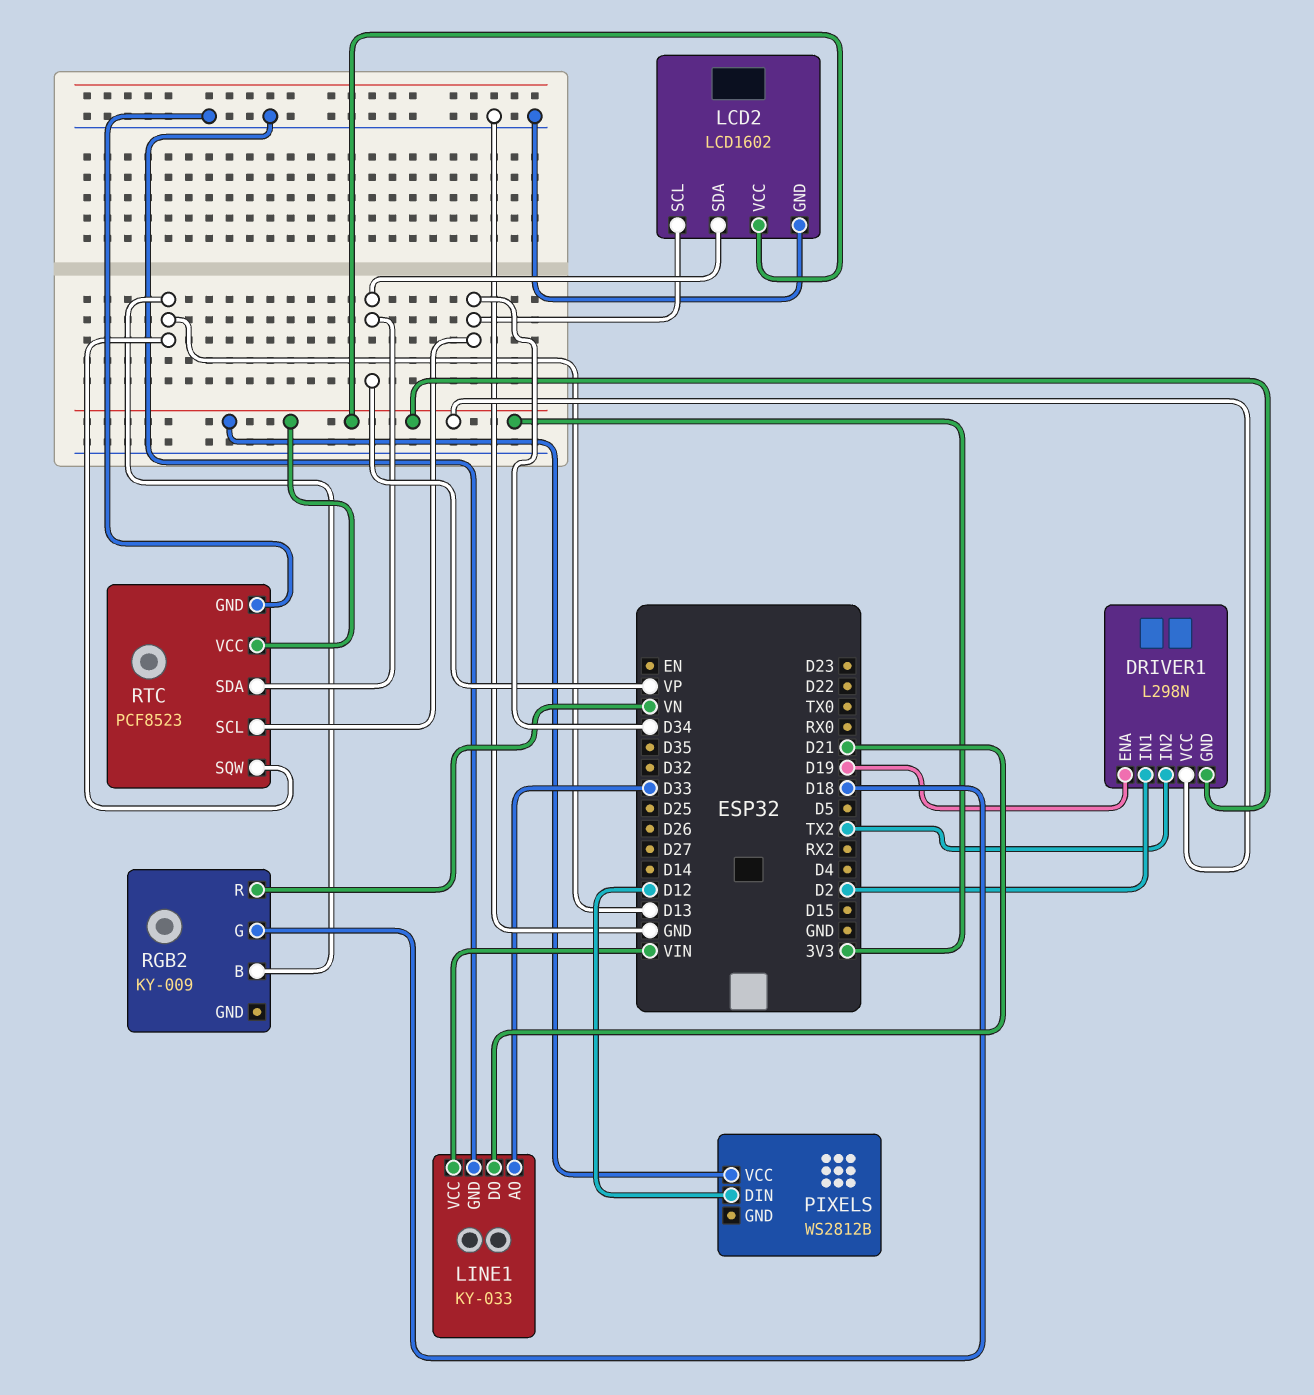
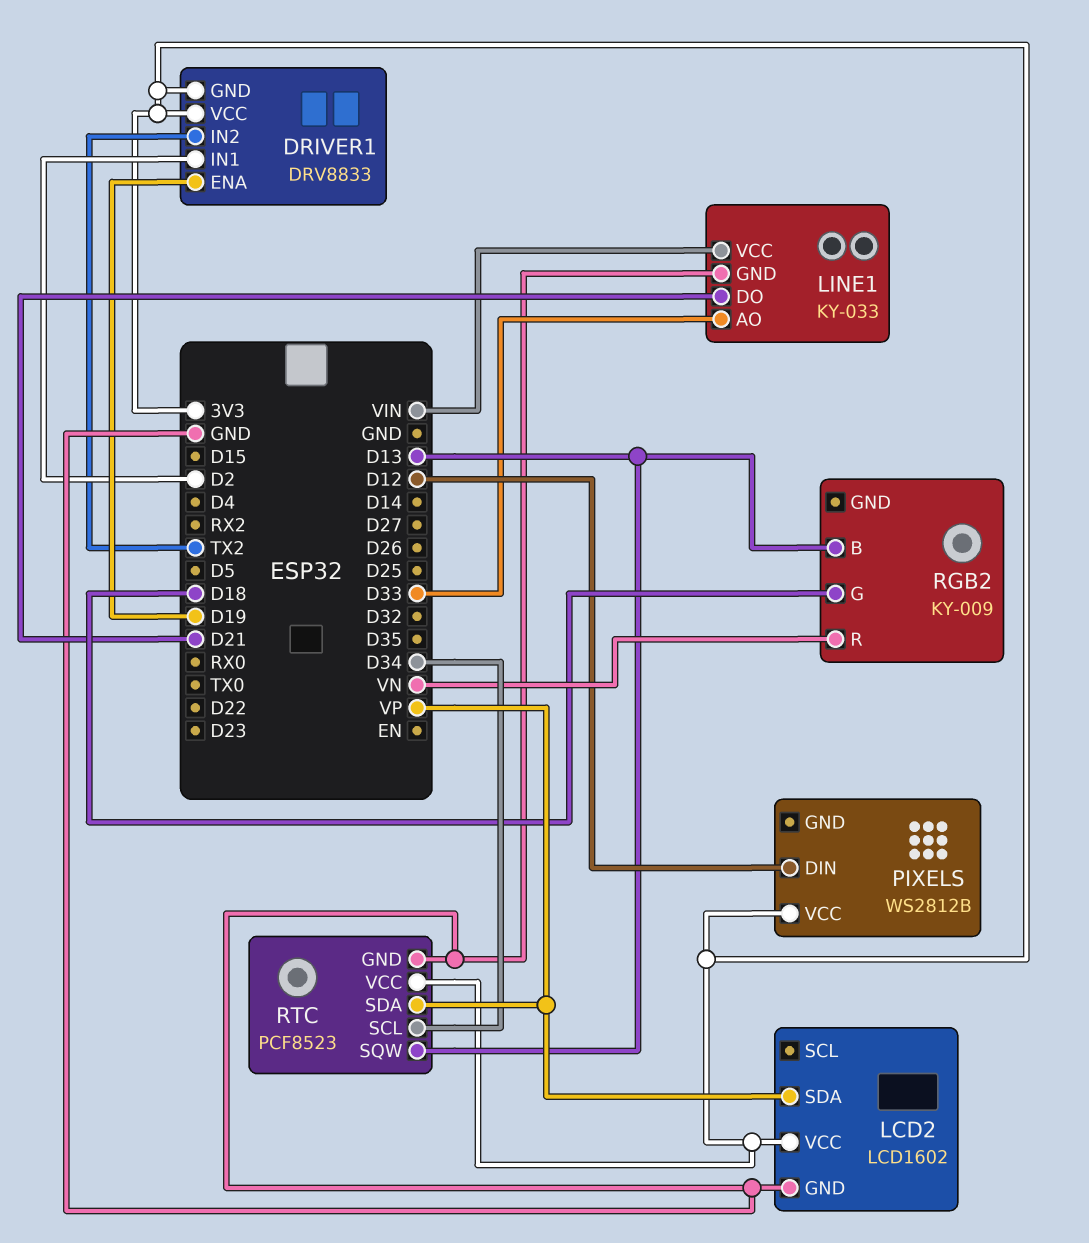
DRIVER1: L298N -> DRV8833
LCD2 pin SCL: D34 -> none

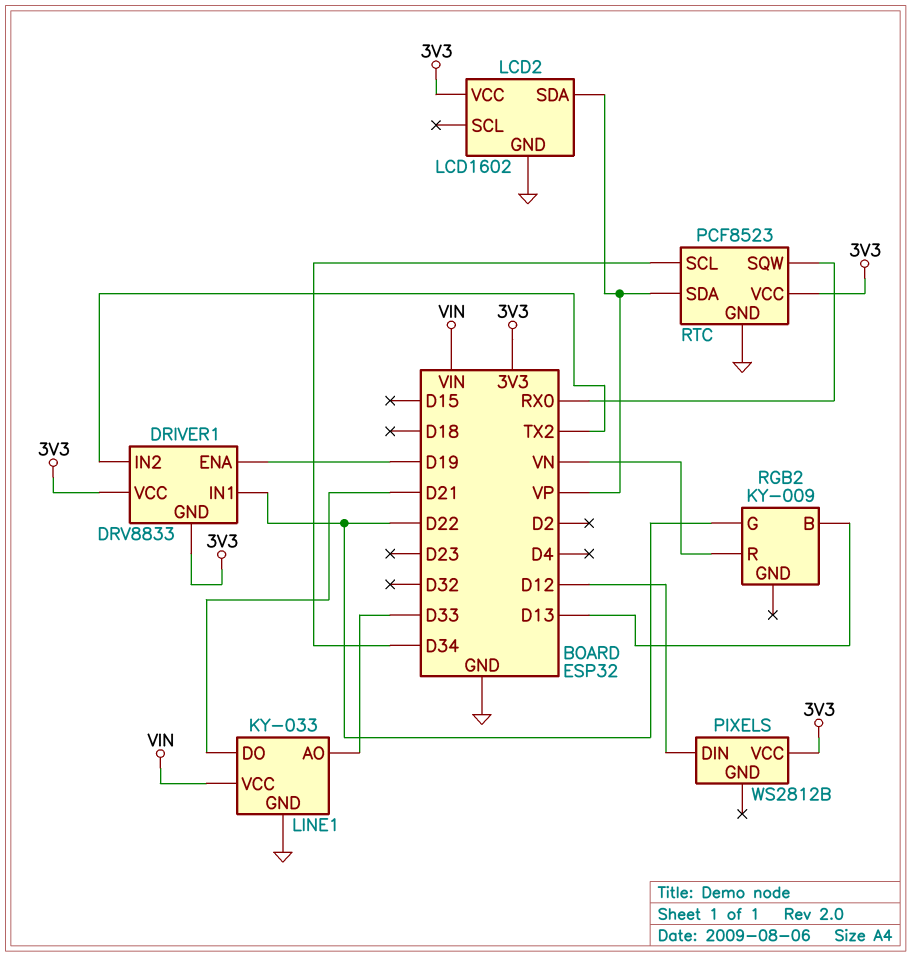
DRIVER1 pin IN1: D2 -> D22
RGB2 pin G: D18 -> D22
RTC pin SQW: D13 -> RX0

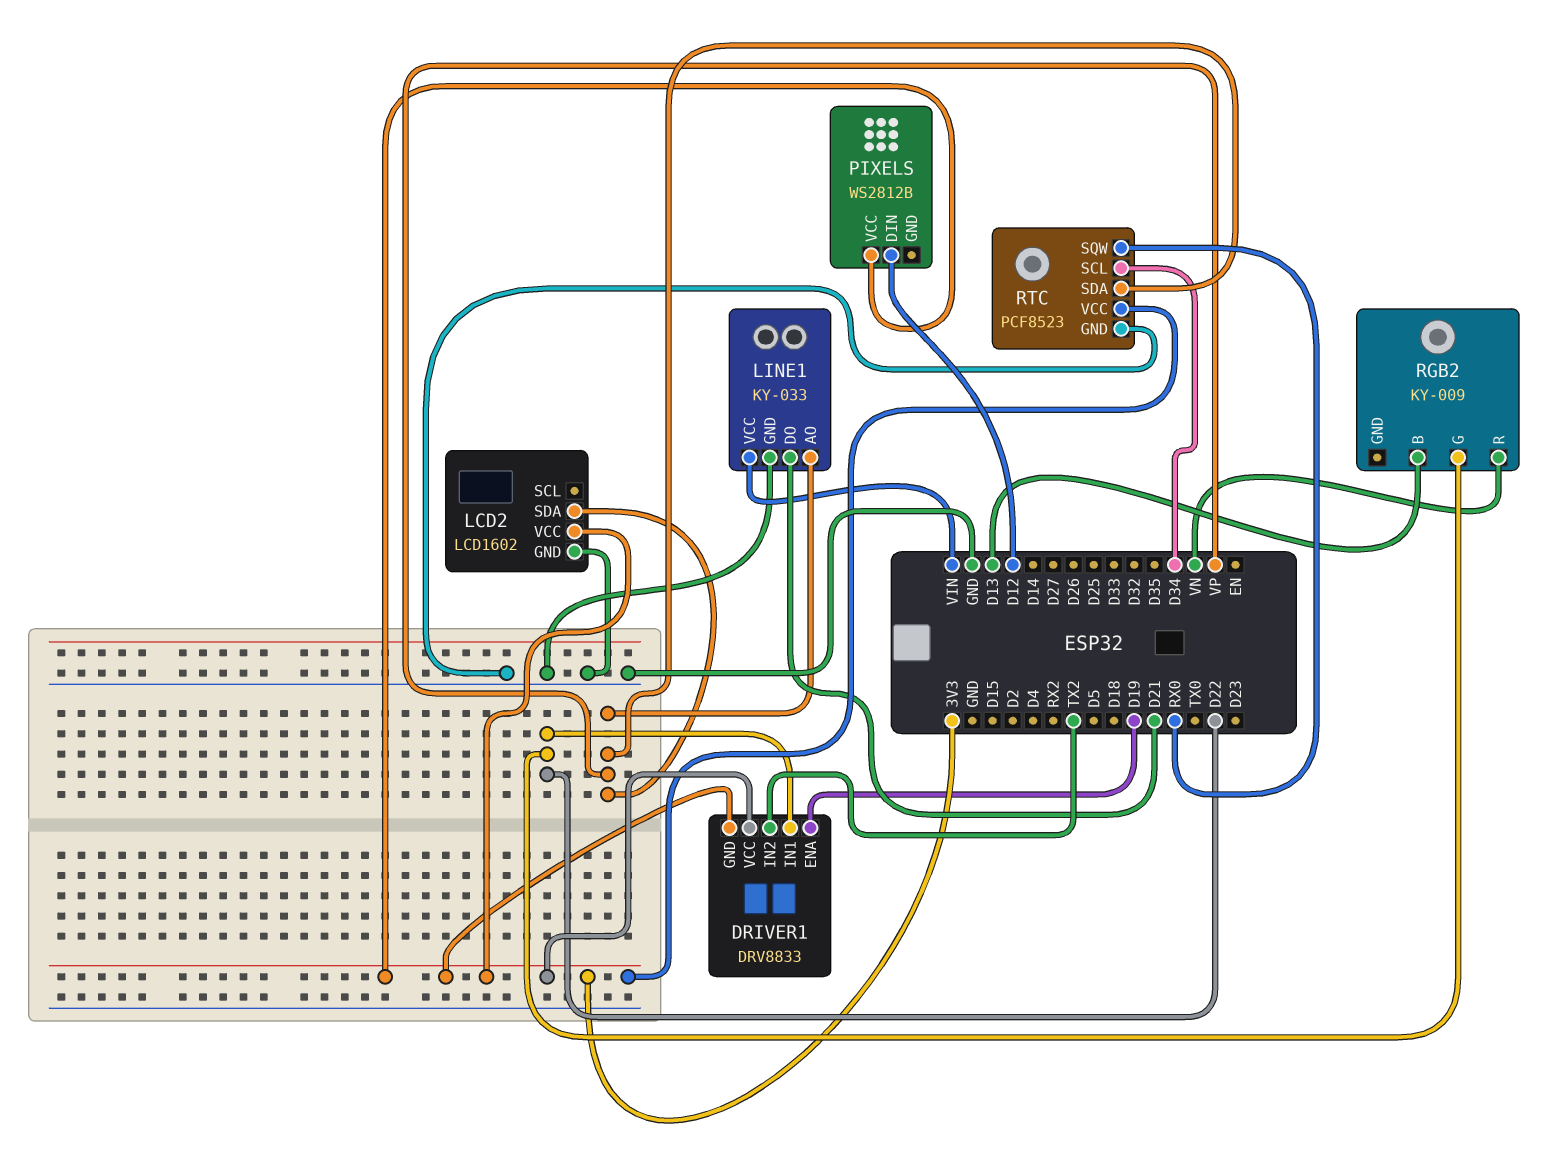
LINE1 pin AO: D33 -> VP

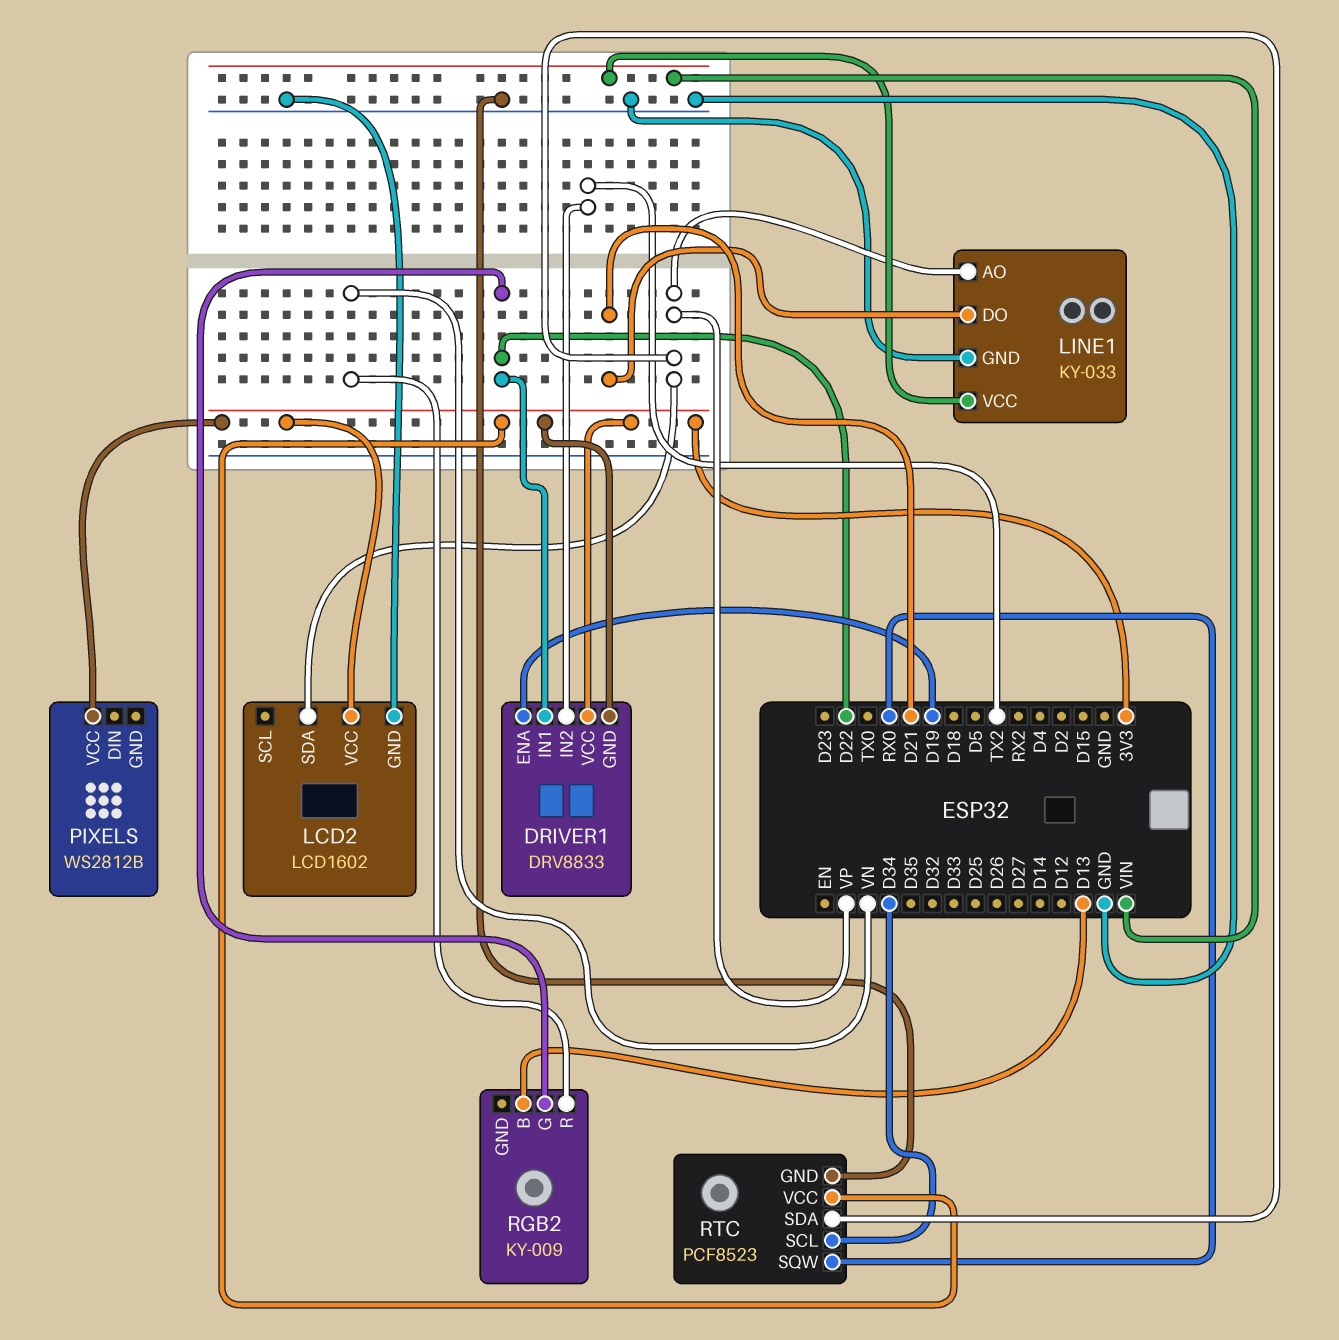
PIXELS pin DIN: D12 -> none

